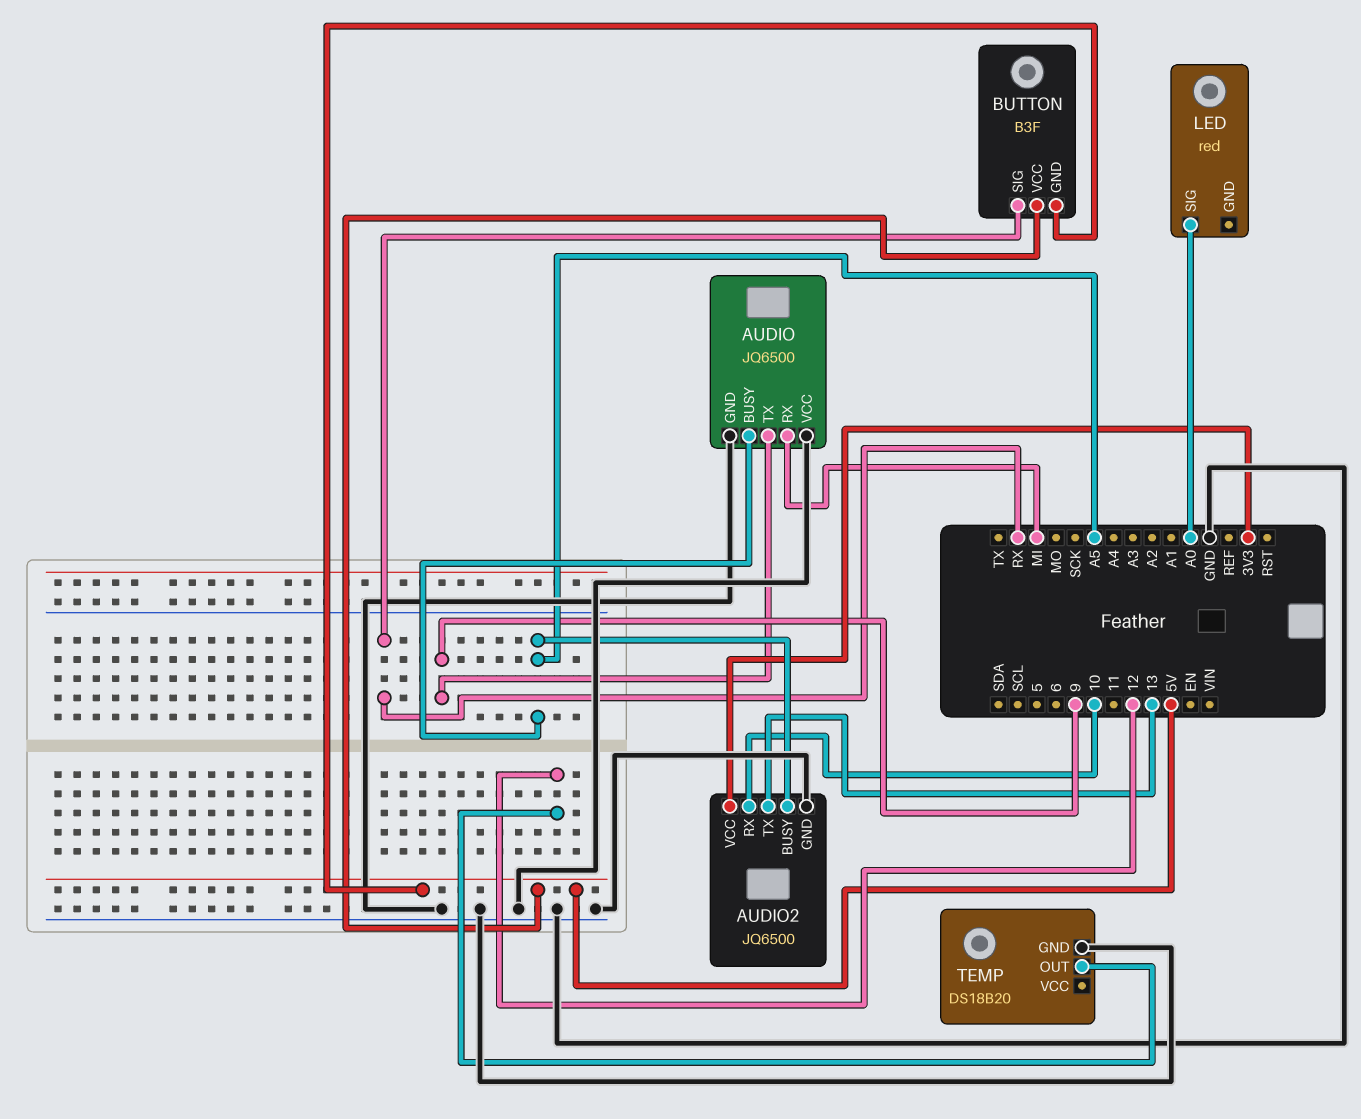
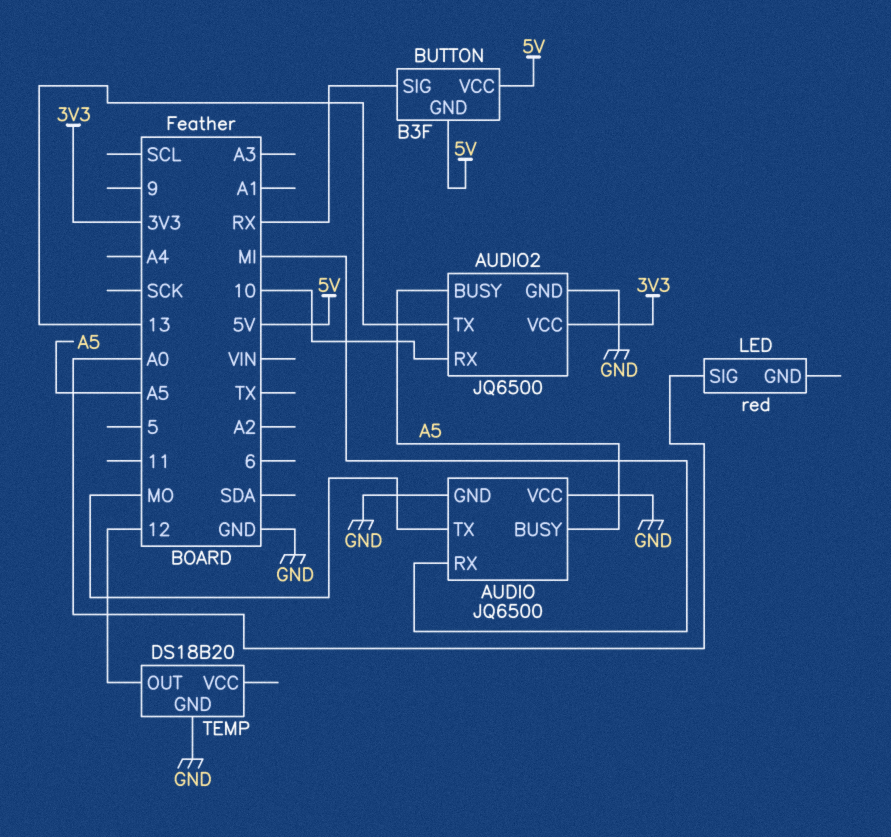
AUDIO pin TX: 9 -> MO

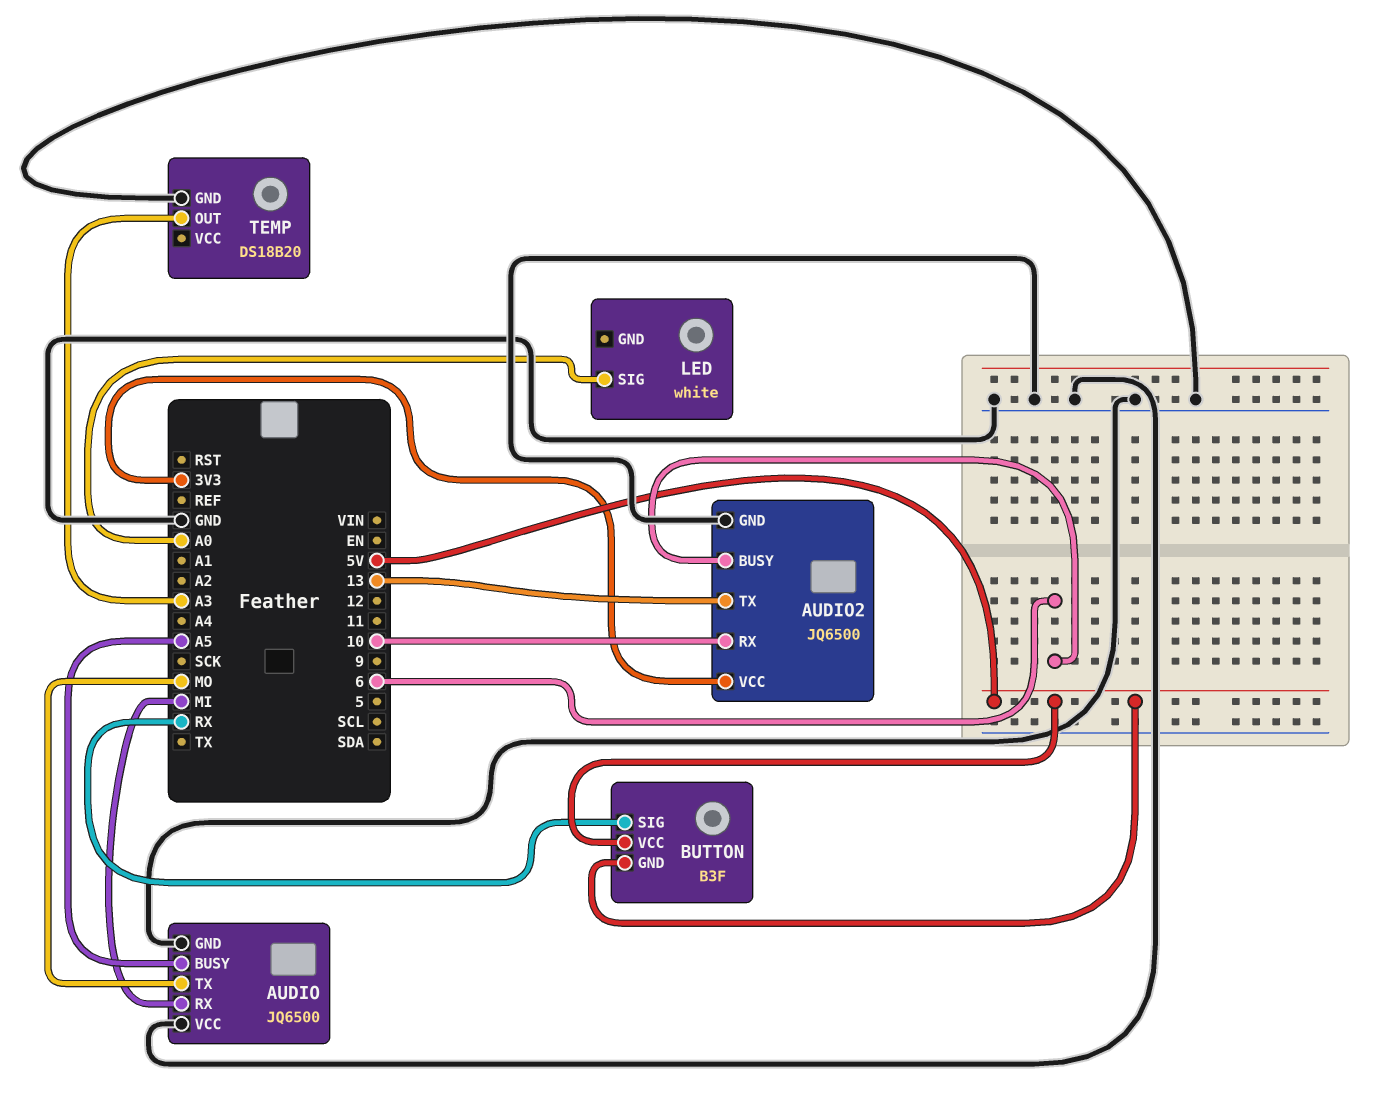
AUDIO2 pin BUSY: A5 -> 6
LED: red -> white
TEMP pin OUT: 12 -> A3

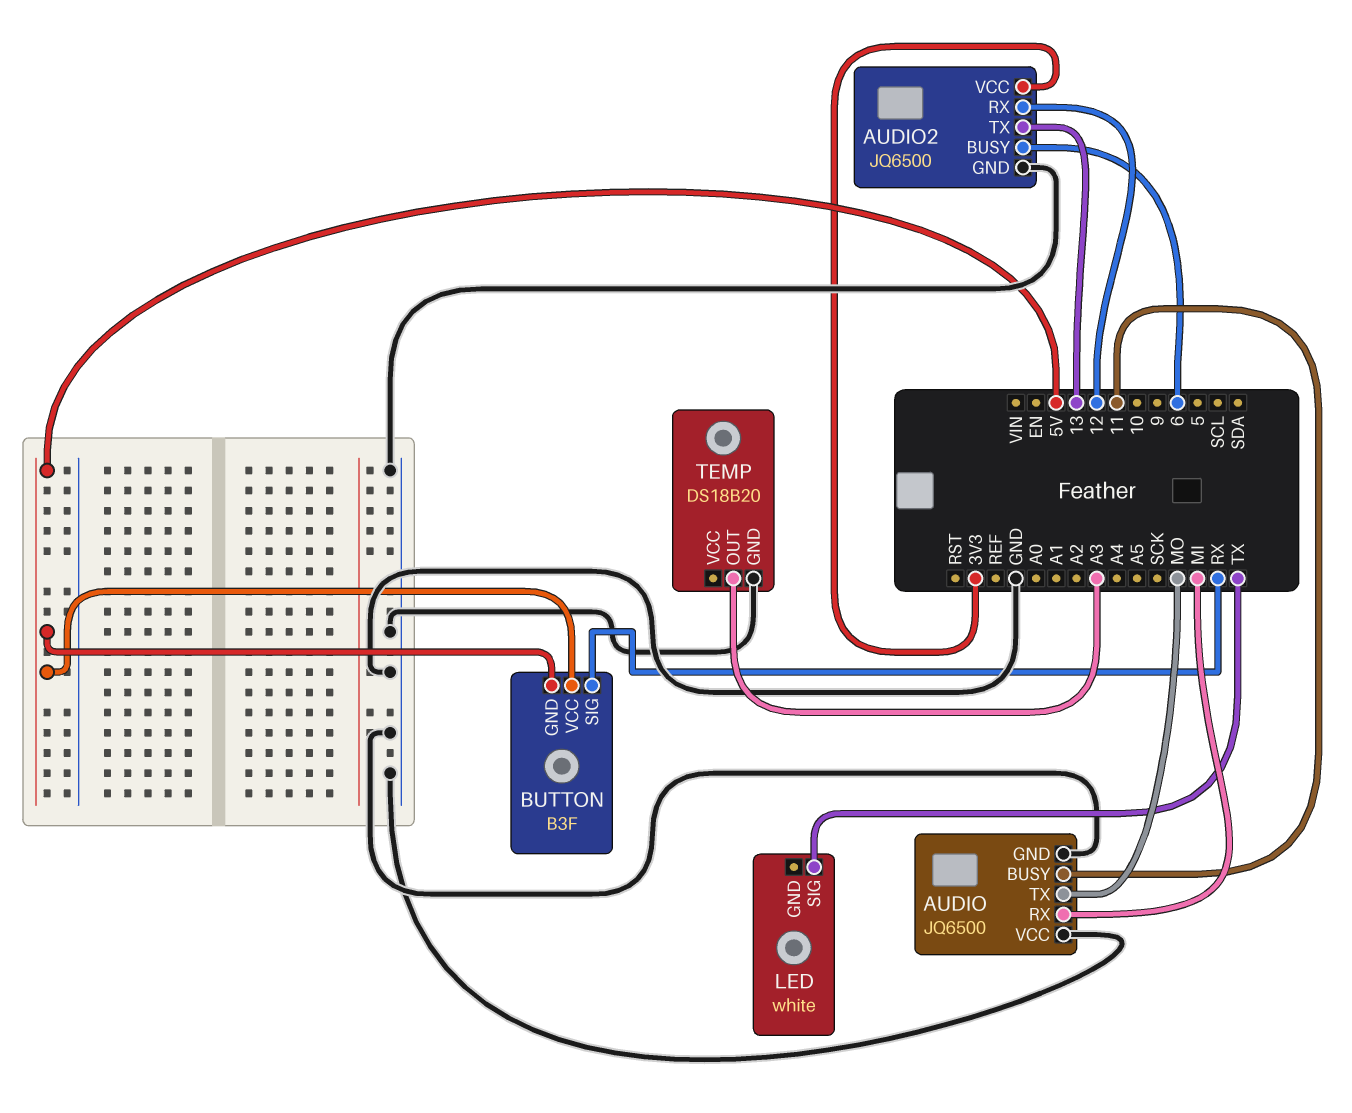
AUDIO pin BUSY: A5 -> 11
AUDIO2 pin RX: 10 -> 12
LED pin SIG: A0 -> TX

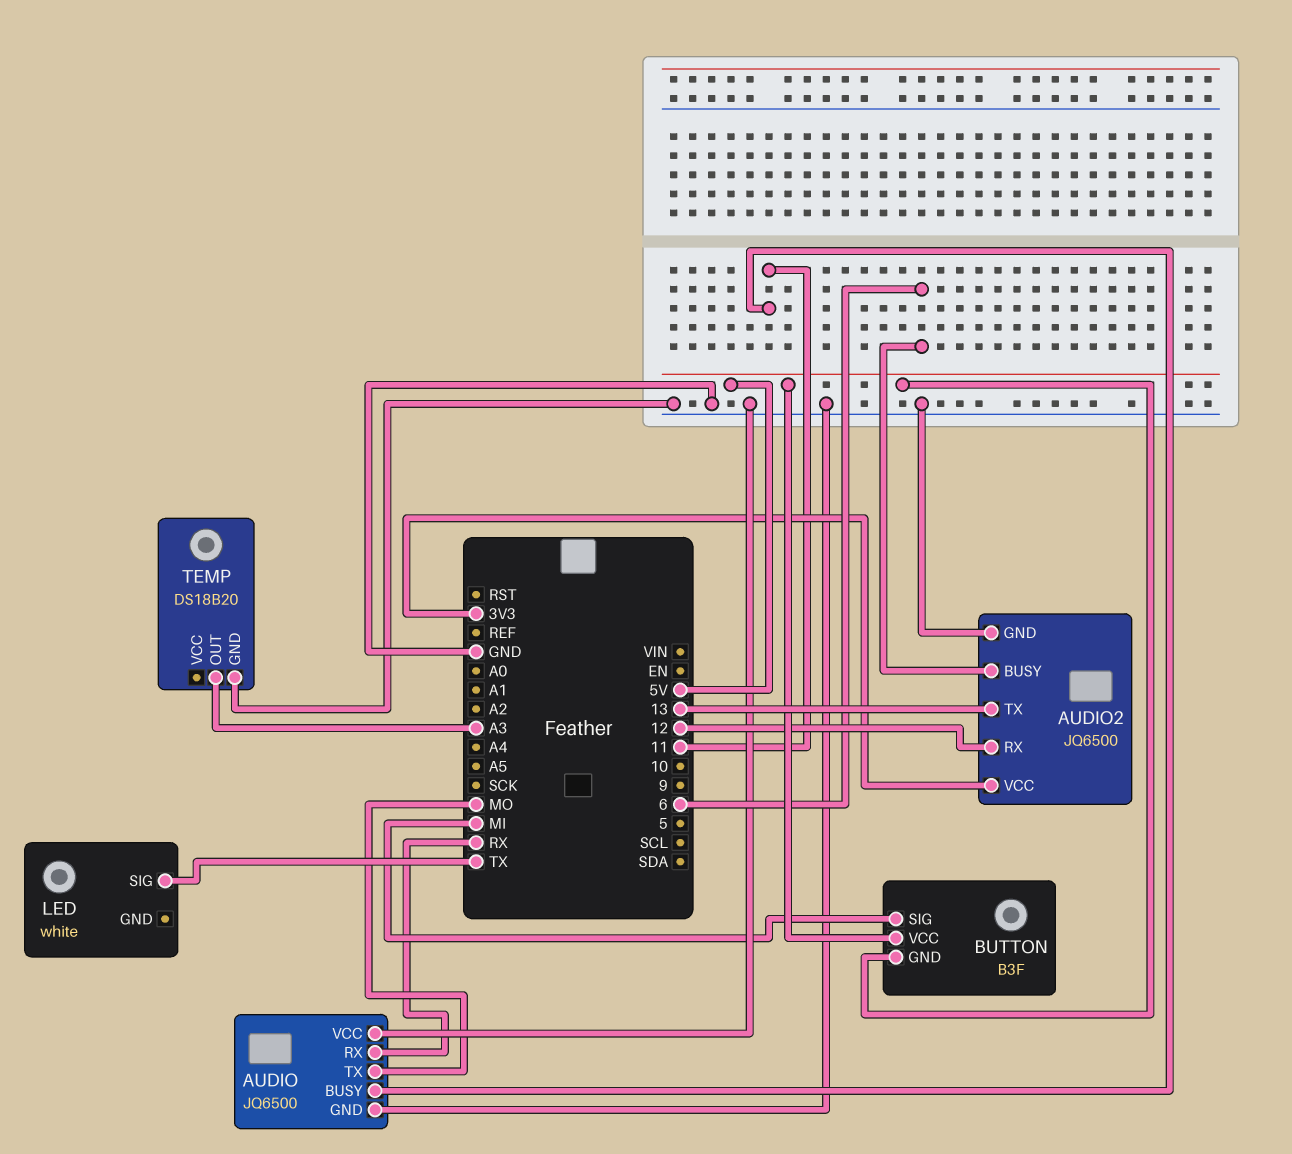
AUDIO pin RX: MI -> RX
BUTTON pin SIG: RX -> MI

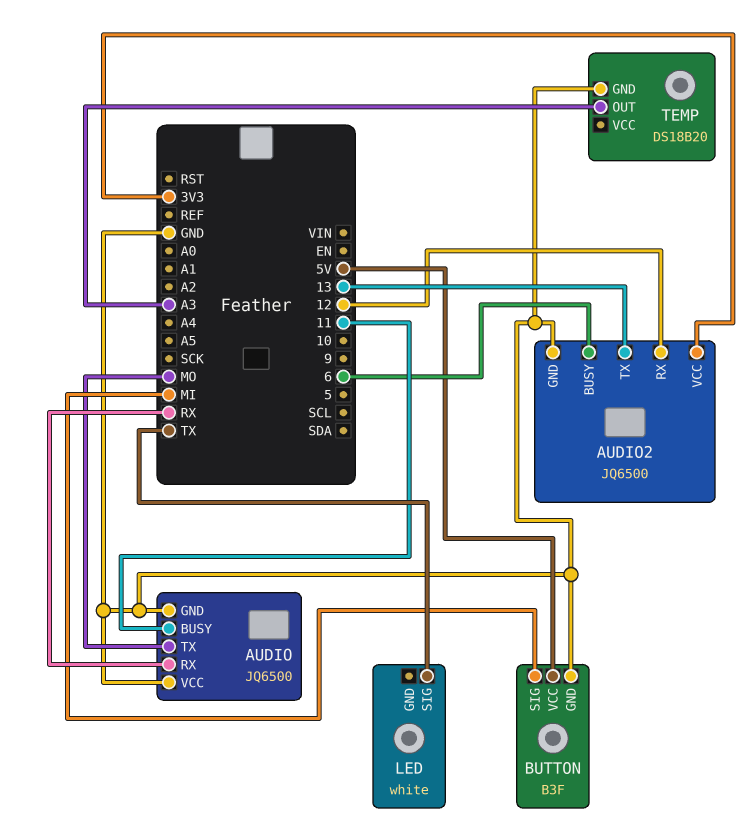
BUTTON pin GND: 5V -> GND

